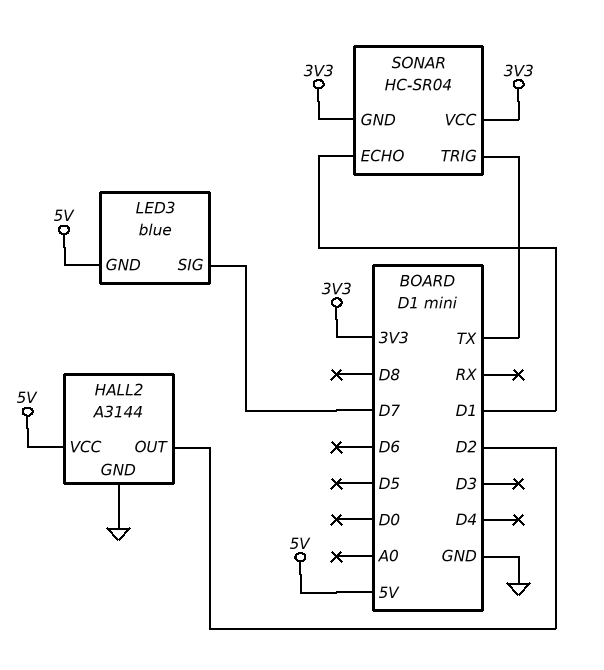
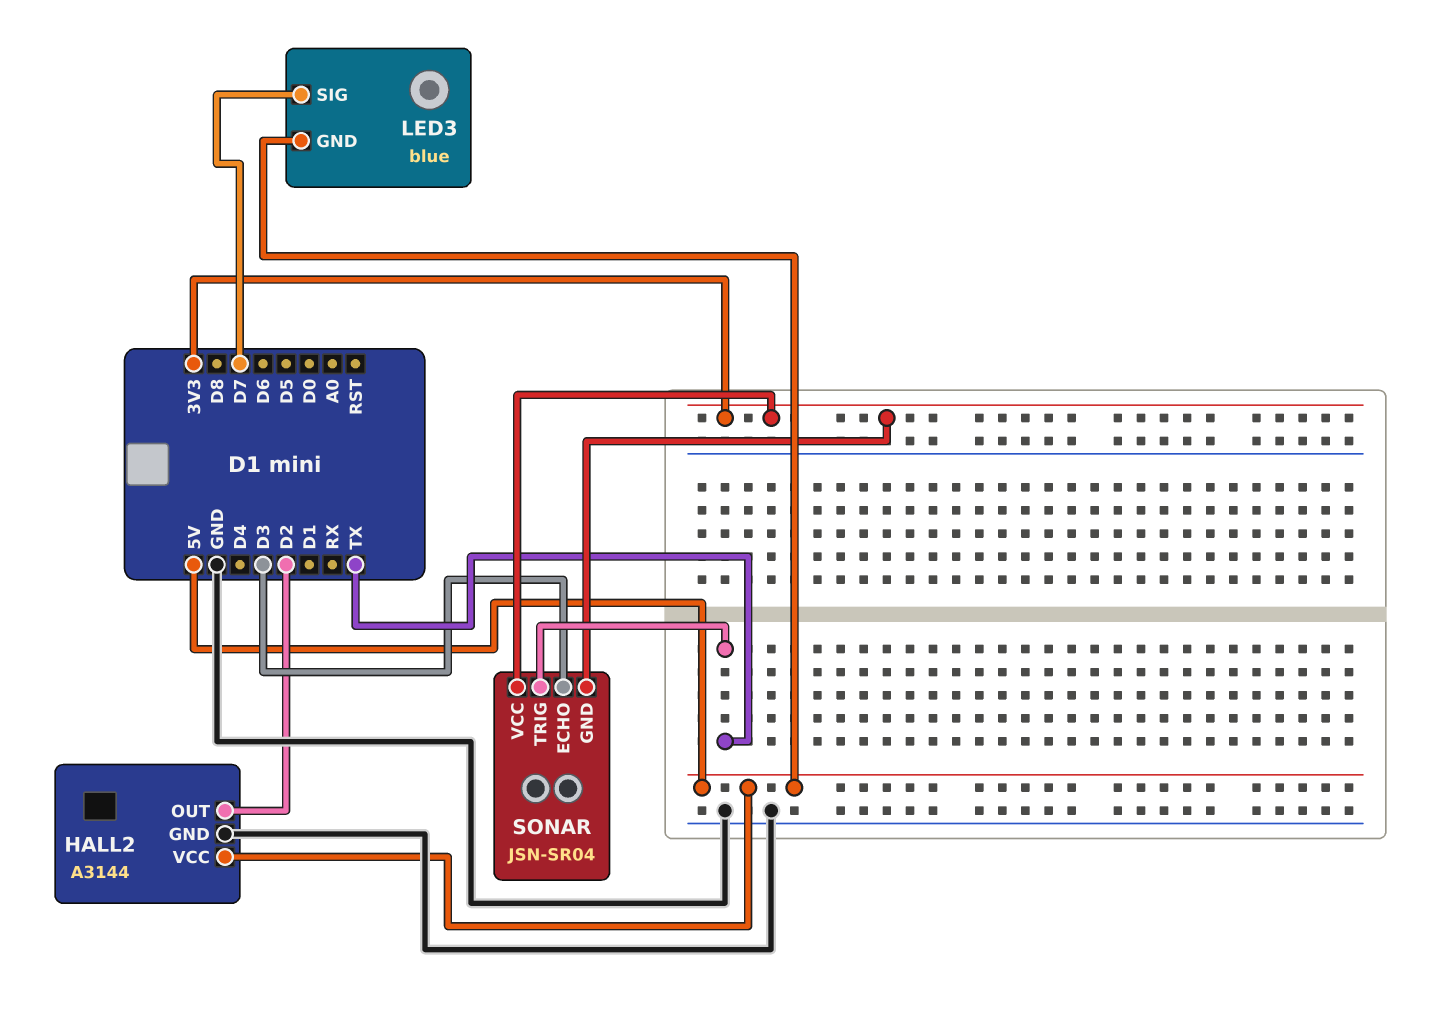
SONAR: HC-SR04 -> JSN-SR04
SONAR pin ECHO: D1 -> D3

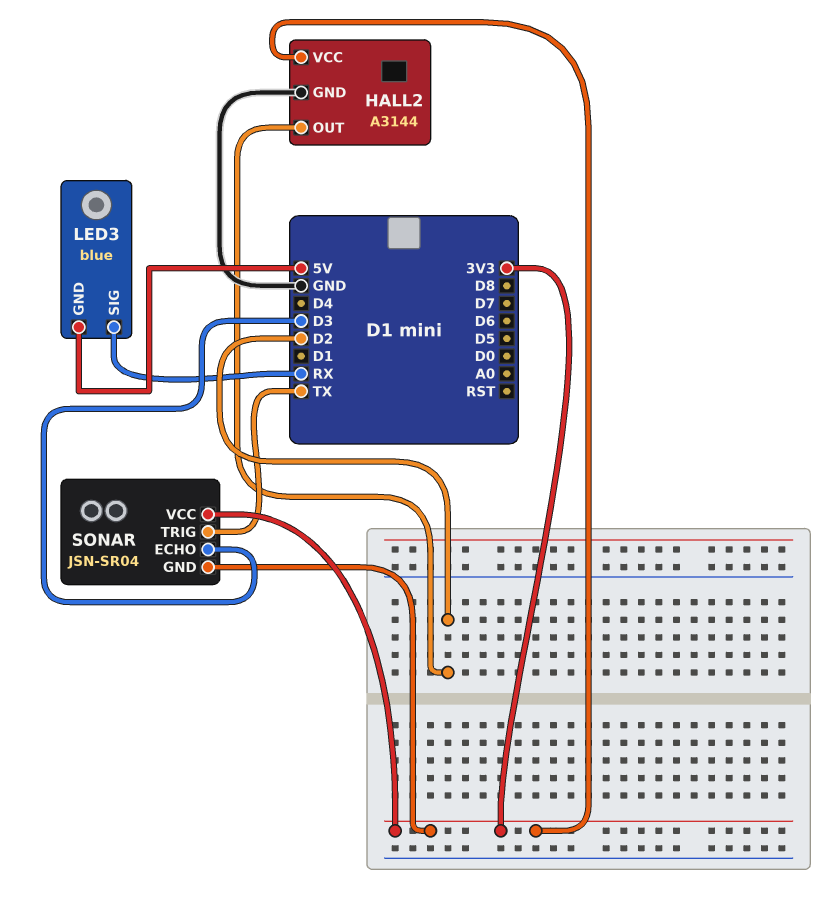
HALL2 pin VCC: 5V -> 3V3
LED3 pin SIG: D7 -> RX

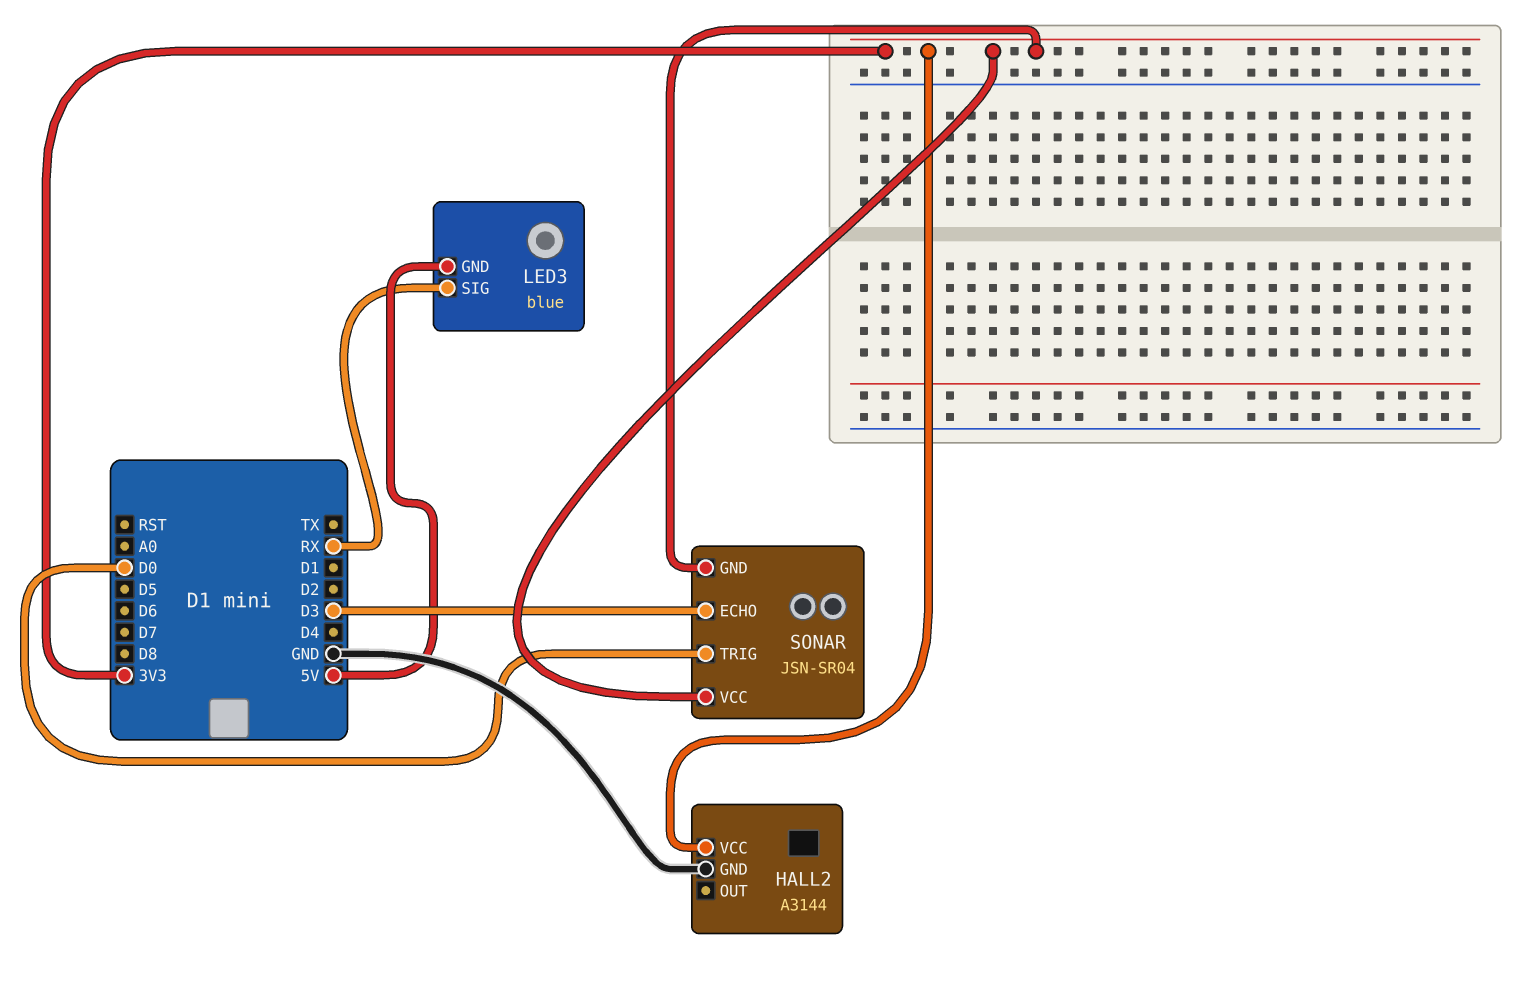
HALL2 pin OUT: D2 -> none
SONAR pin TRIG: TX -> D0

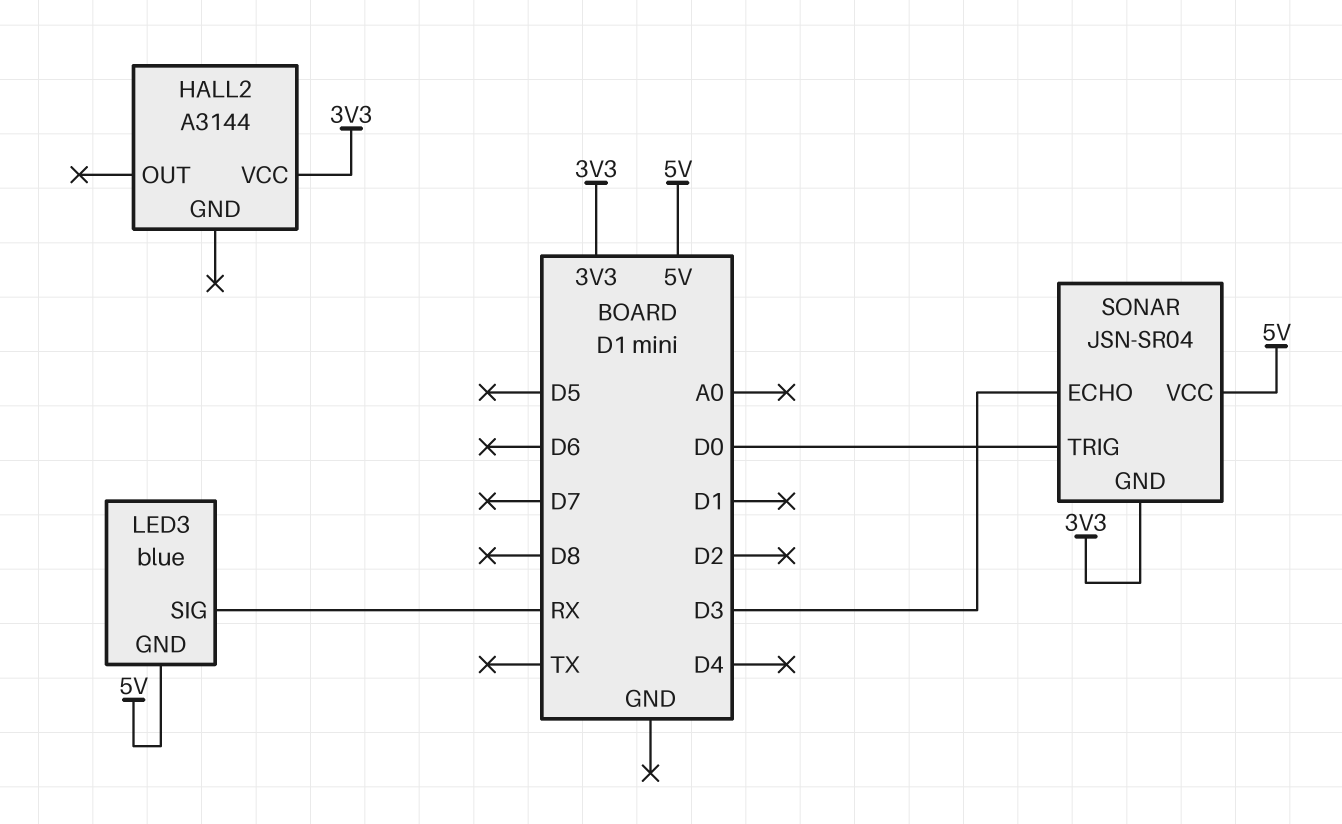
HALL2 pin GND: GND -> none
SONAR pin VCC: 3V3 -> 5V

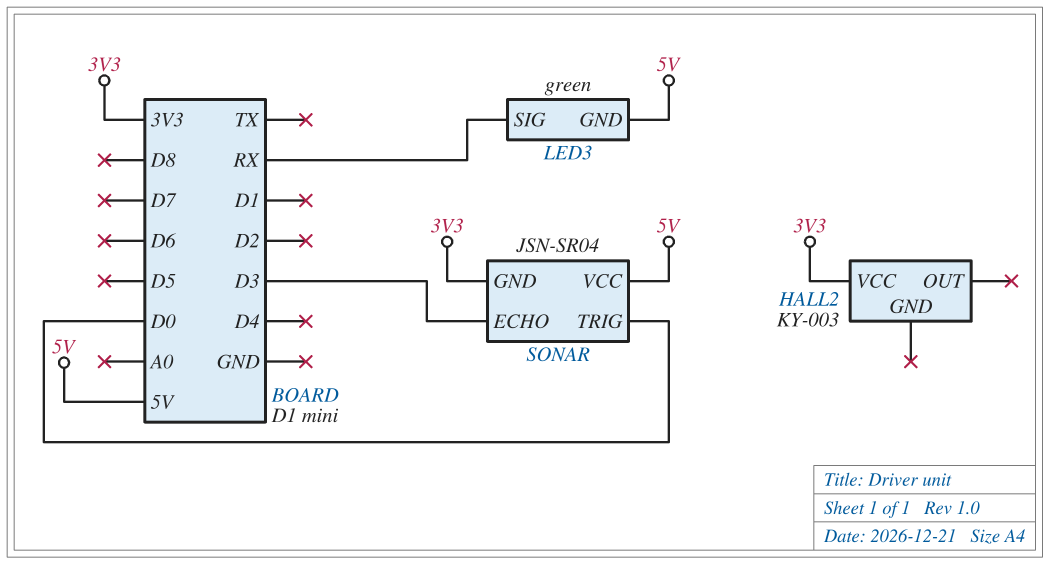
HALL2: A3144 -> KY-003
LED3: blue -> green

